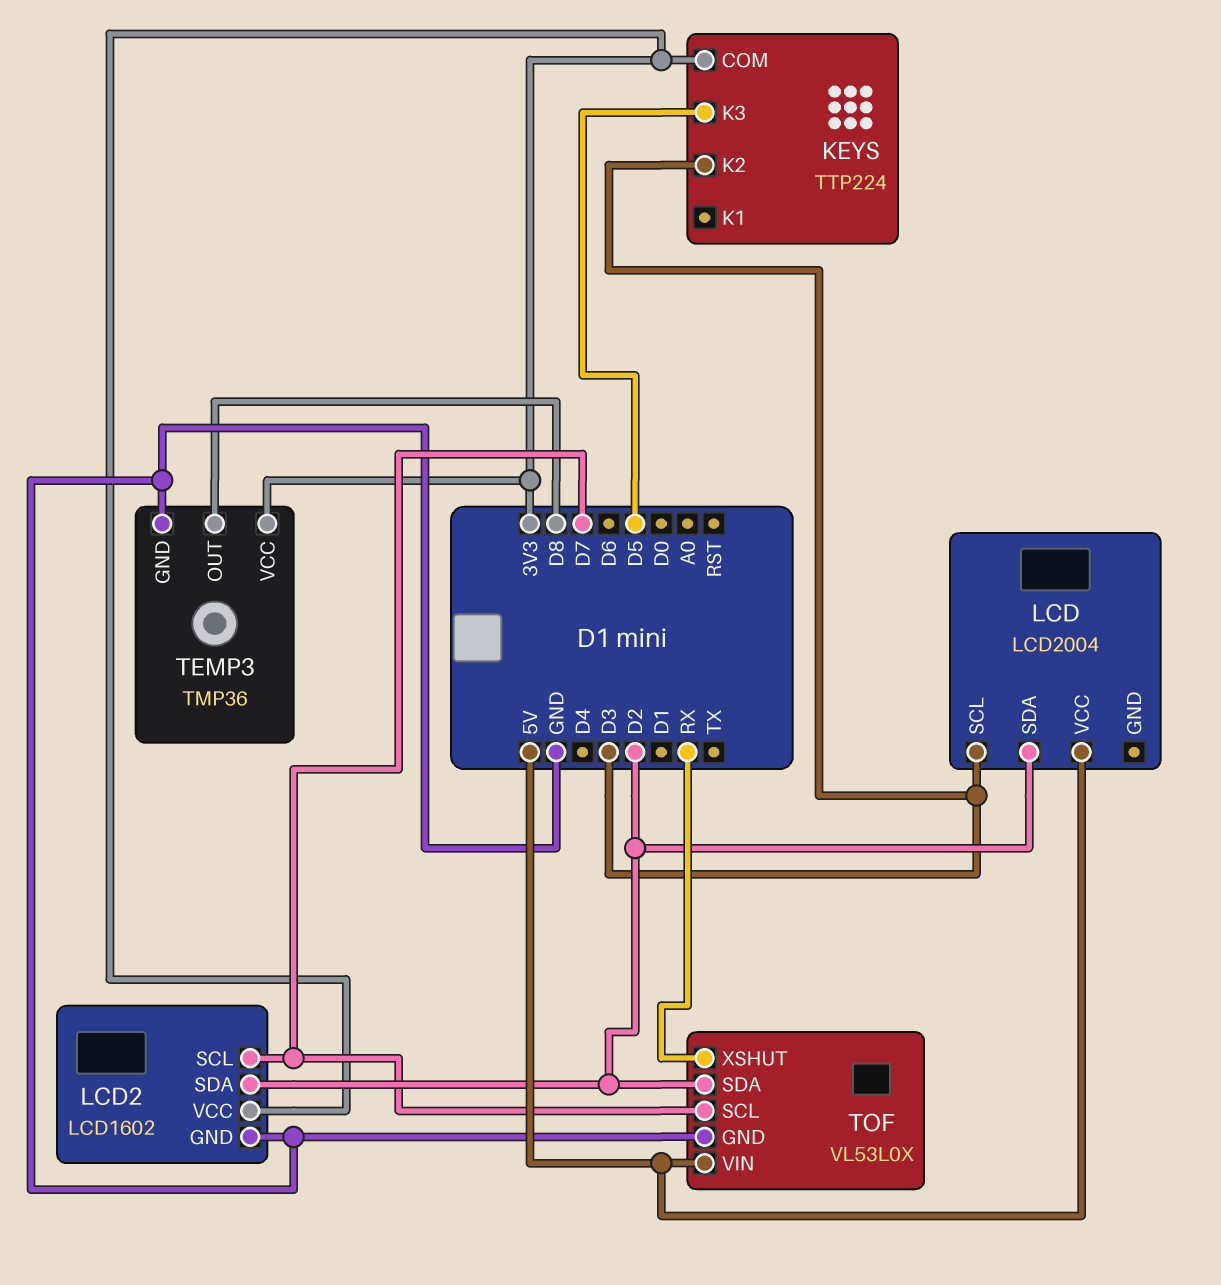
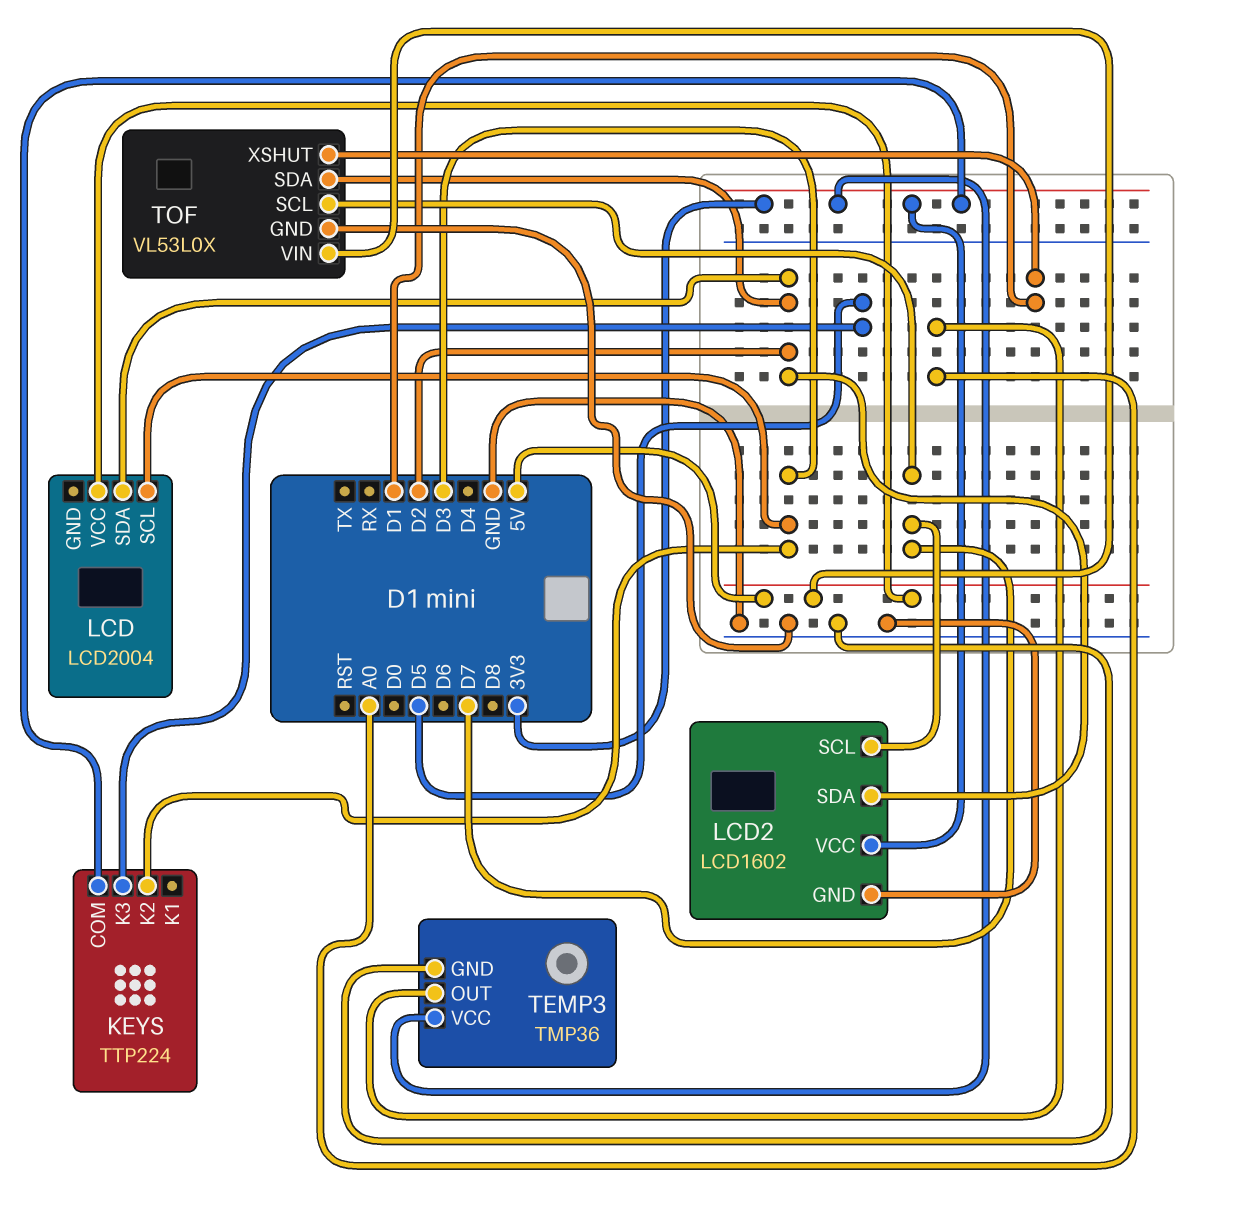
TEMP3 pin OUT: D8 -> A0
TOF pin XSHUT: RX -> D1

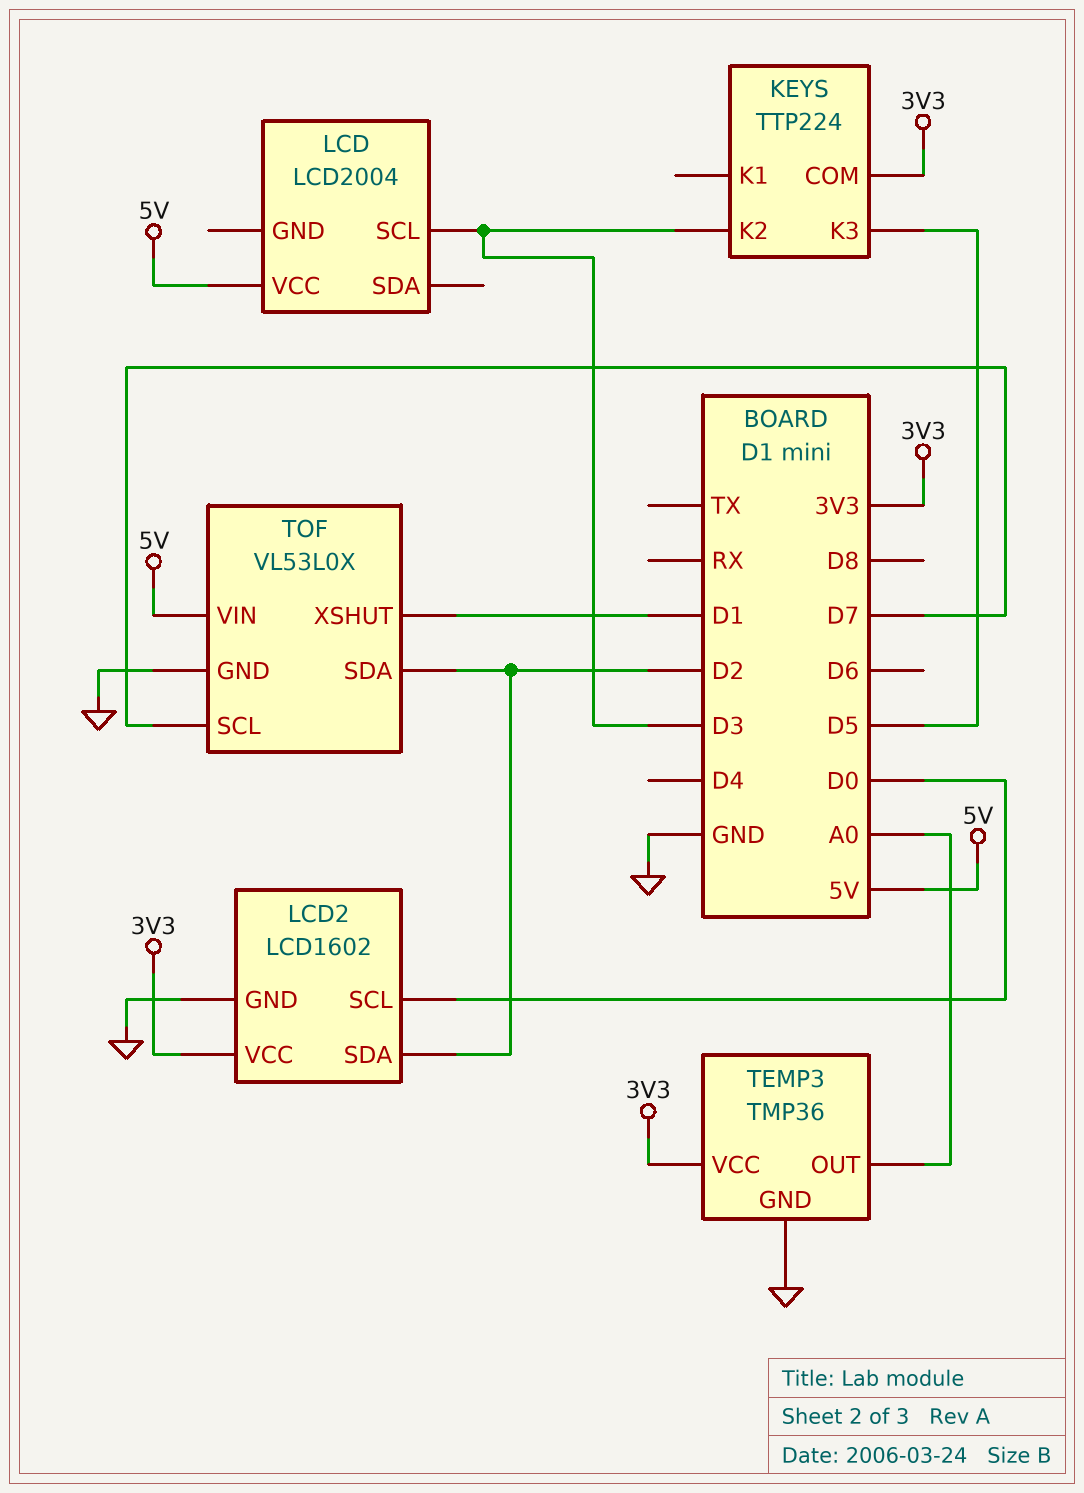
LCD pin SDA: D2 -> none
LCD2 pin SCL: D7 -> D0

